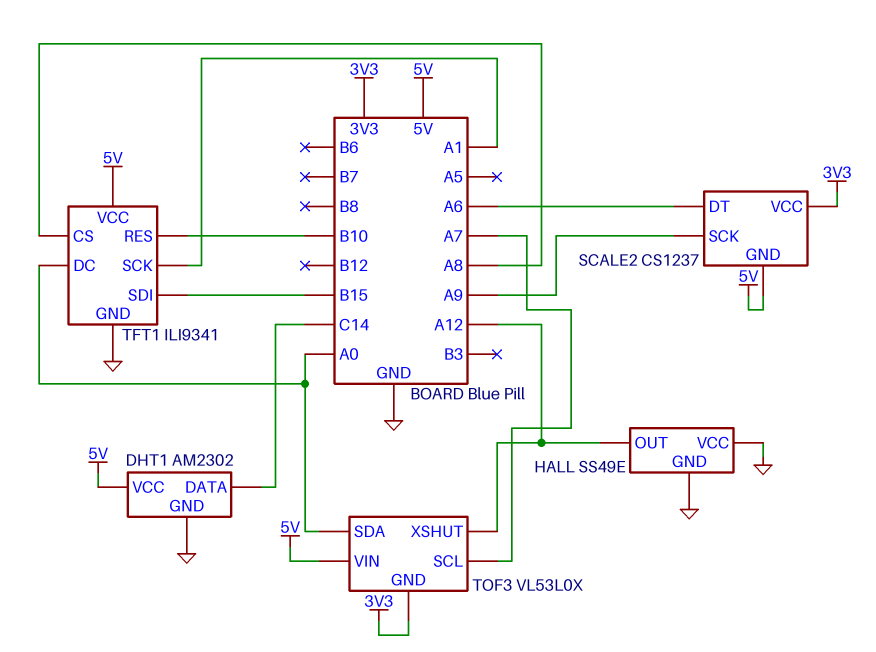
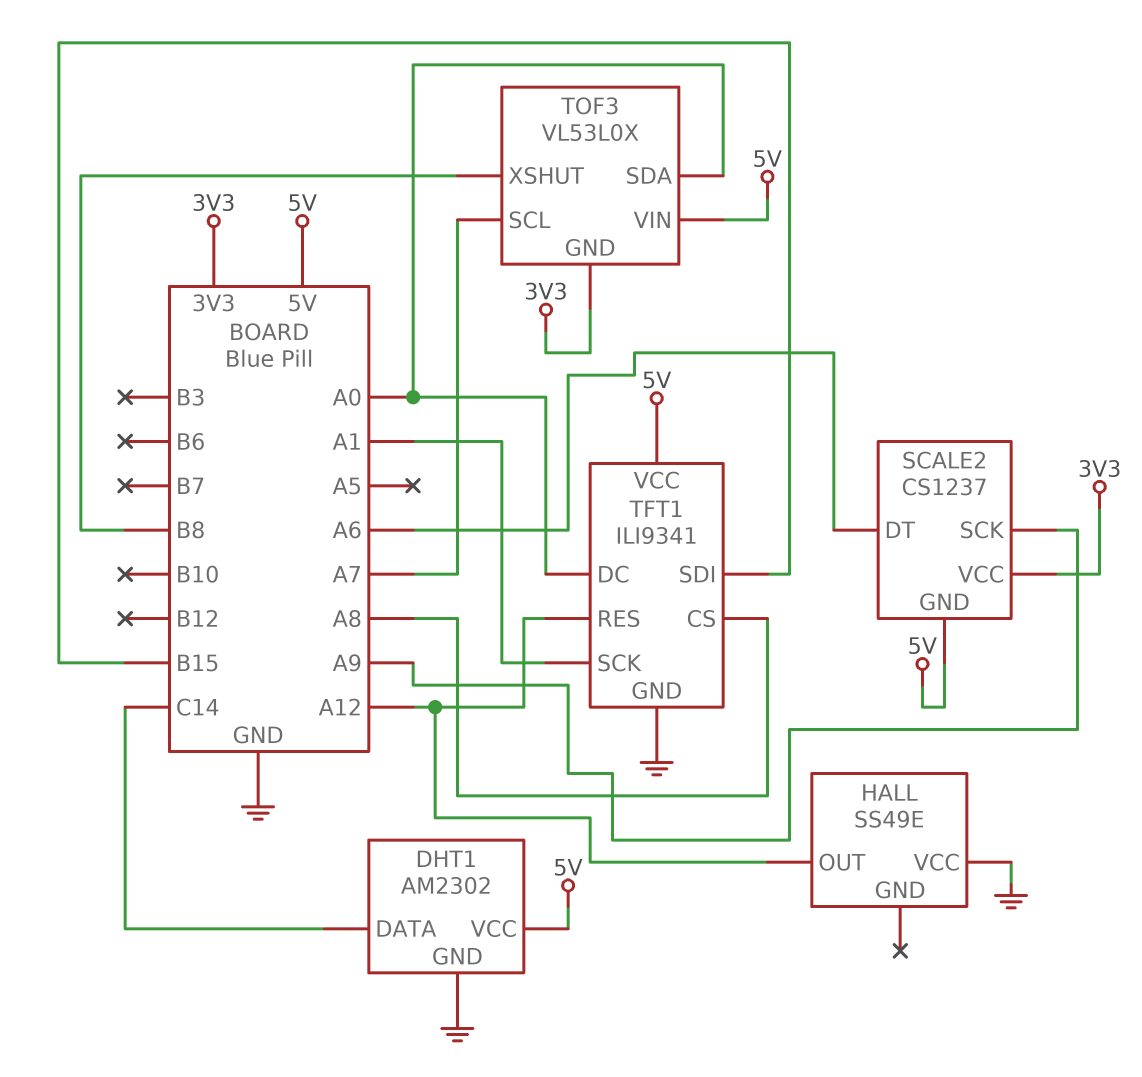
HALL pin GND: GND -> none
TFT1 pin RES: B10 -> A12
TOF3 pin XSHUT: A12 -> B8

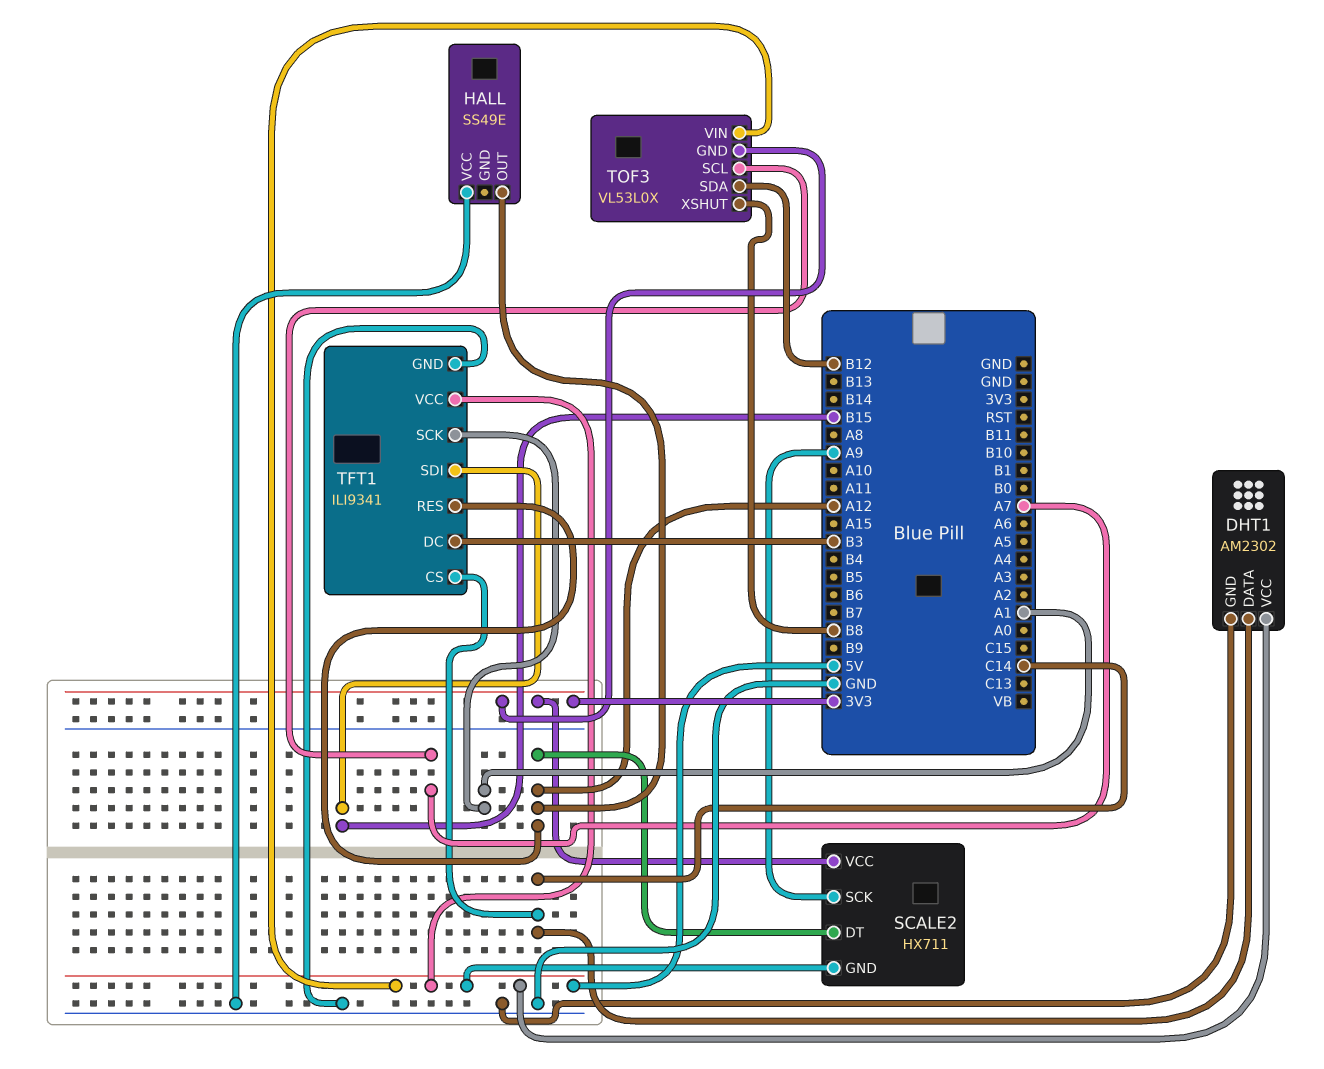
SCALE2: CS1237 -> HX711
SCALE2 pin DT: A6 -> A12
TFT1 pin CS: A8 -> C14
TFT1 pin DC: A0 -> B3
TOF3 pin SDA: A0 -> B12

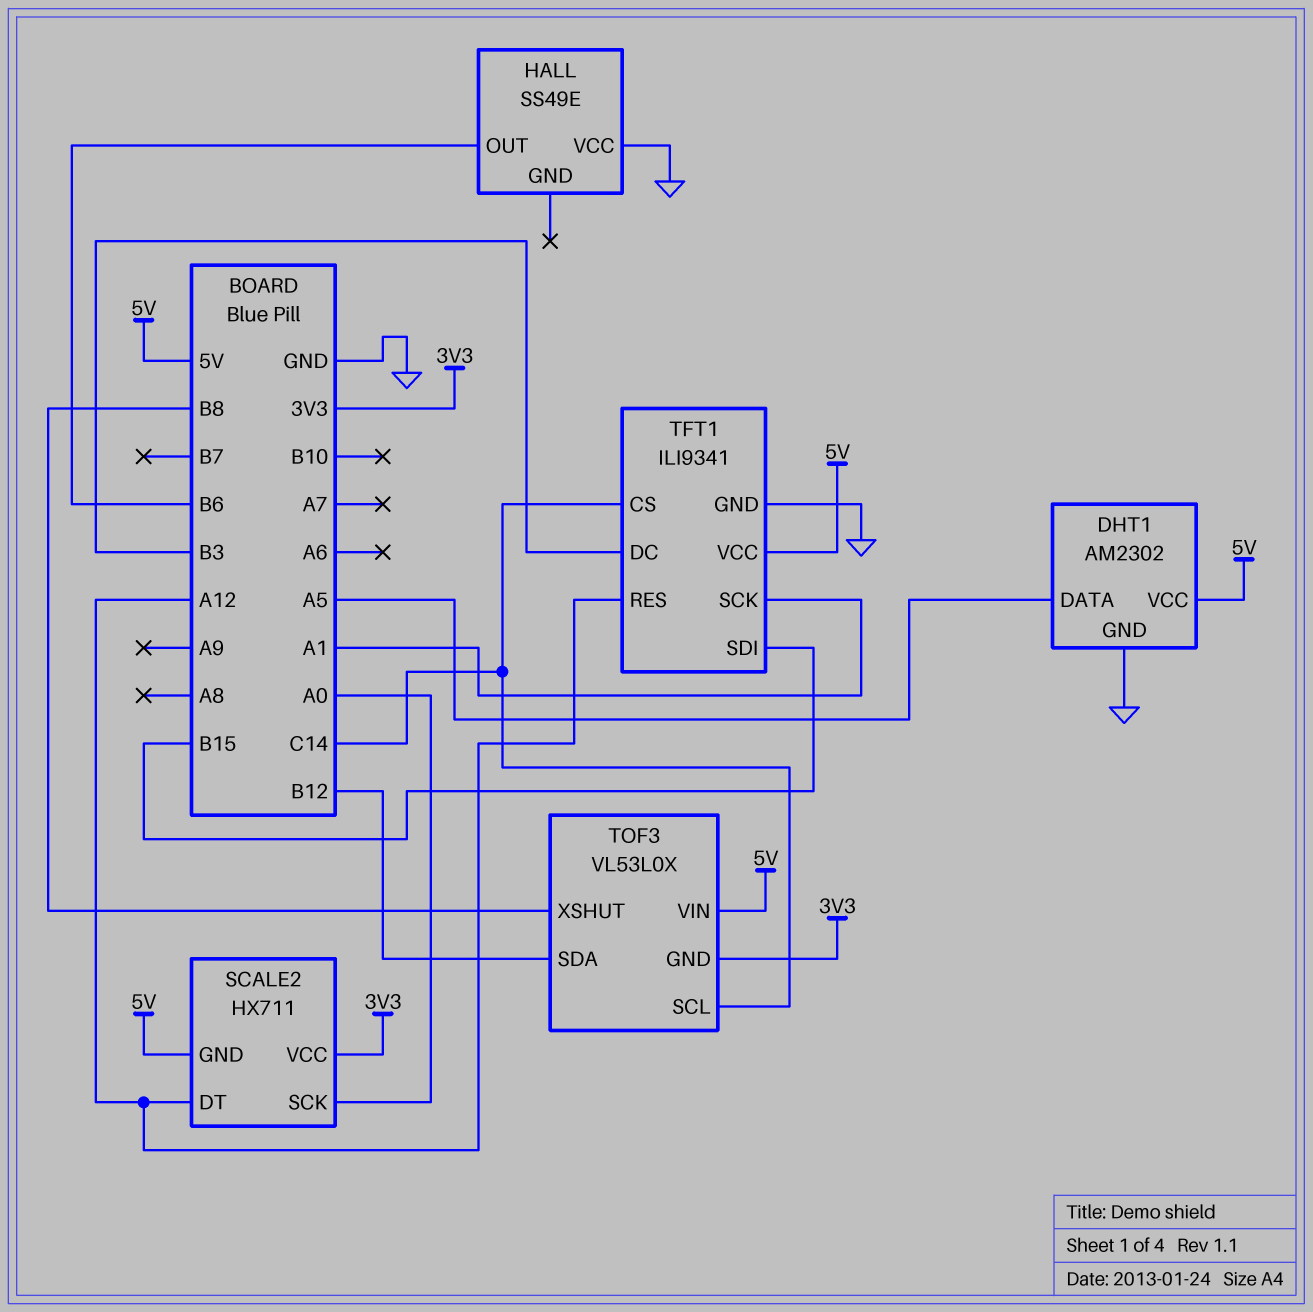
DHT1 pin DATA: C14 -> A5
HALL pin OUT: A12 -> B6
SCALE2 pin SCK: A9 -> A0
TOF3 pin SCL: A7 -> C14

